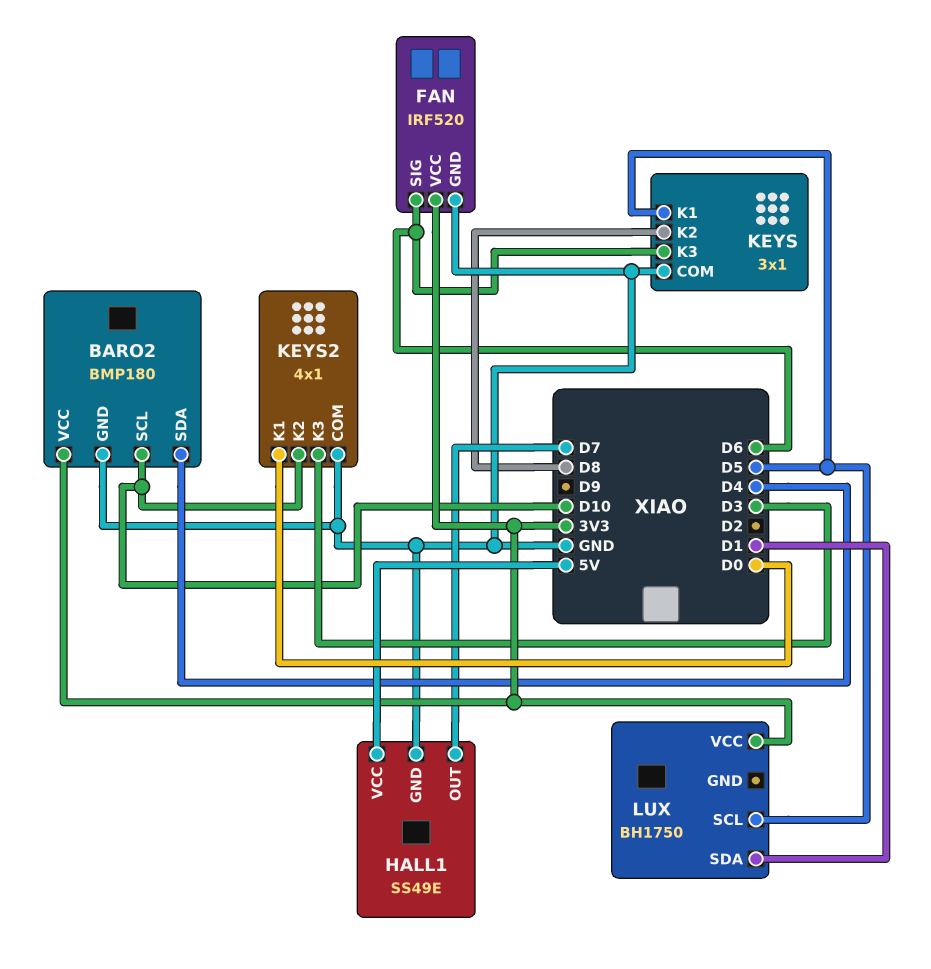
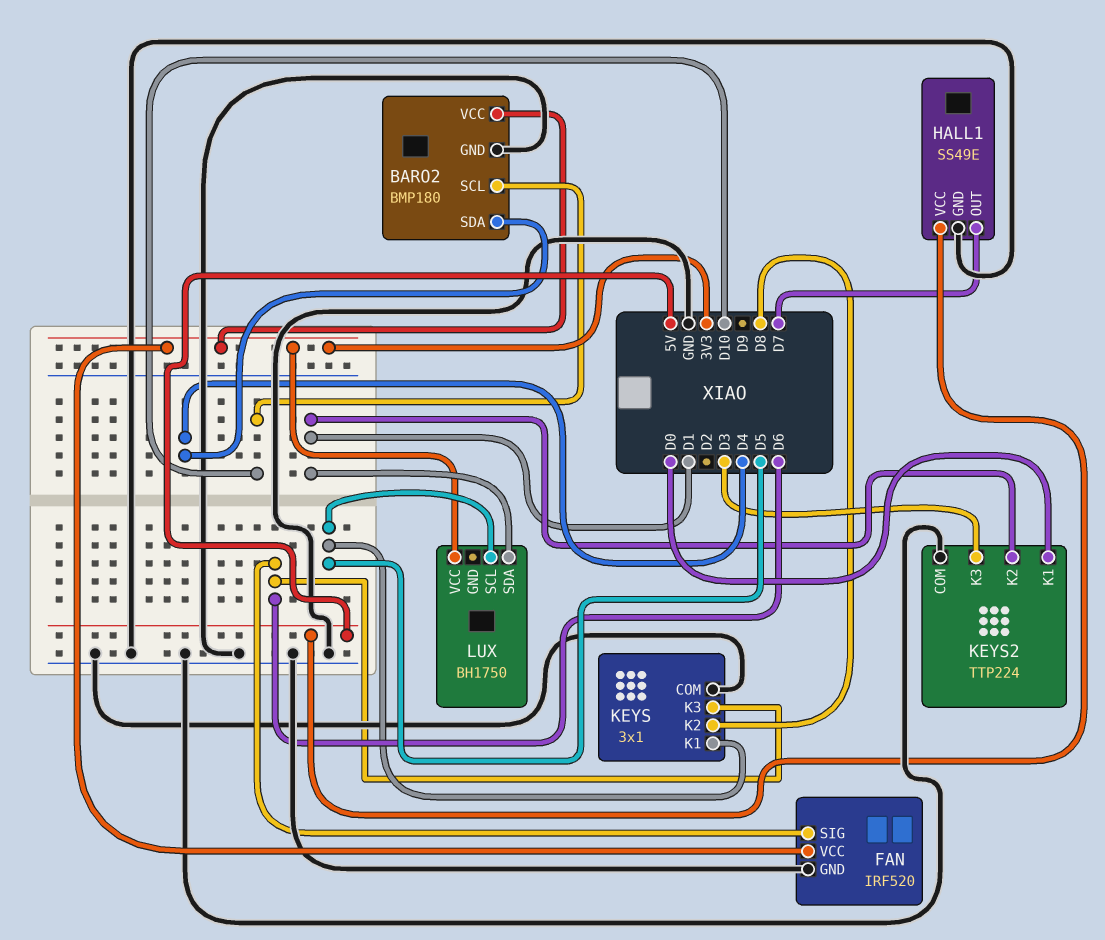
KEYS2: 4x1 -> TTP224
KEYS2 pin K2: D10 -> D1

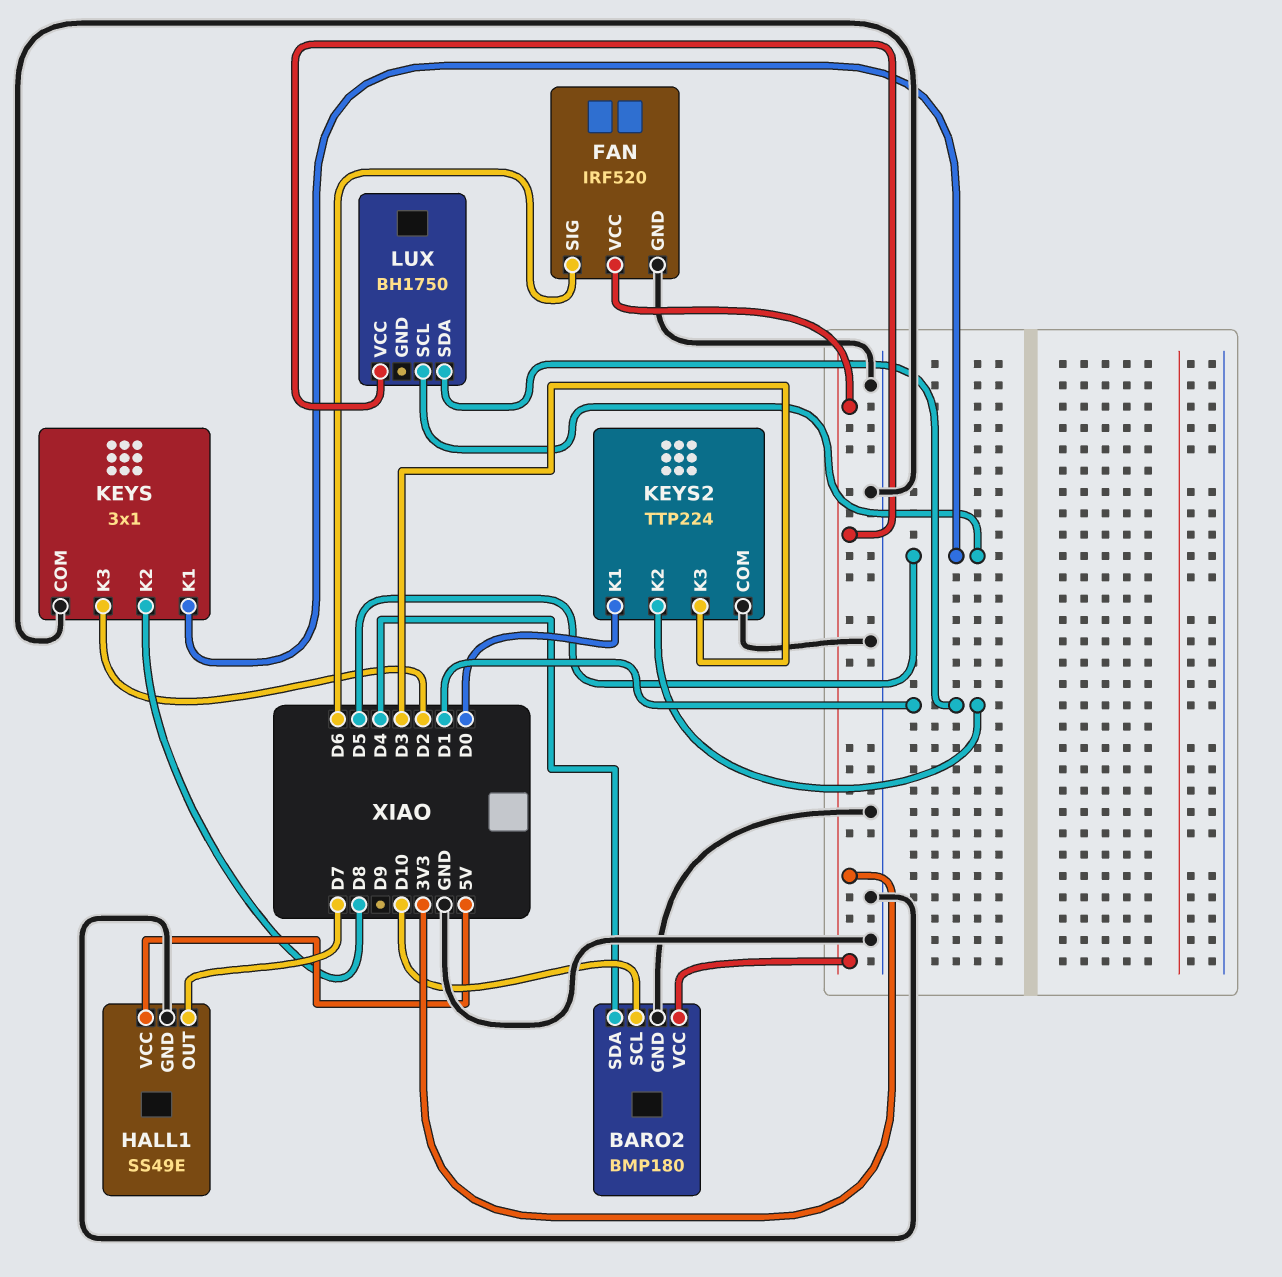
KEYS pin K3: D6 -> D2

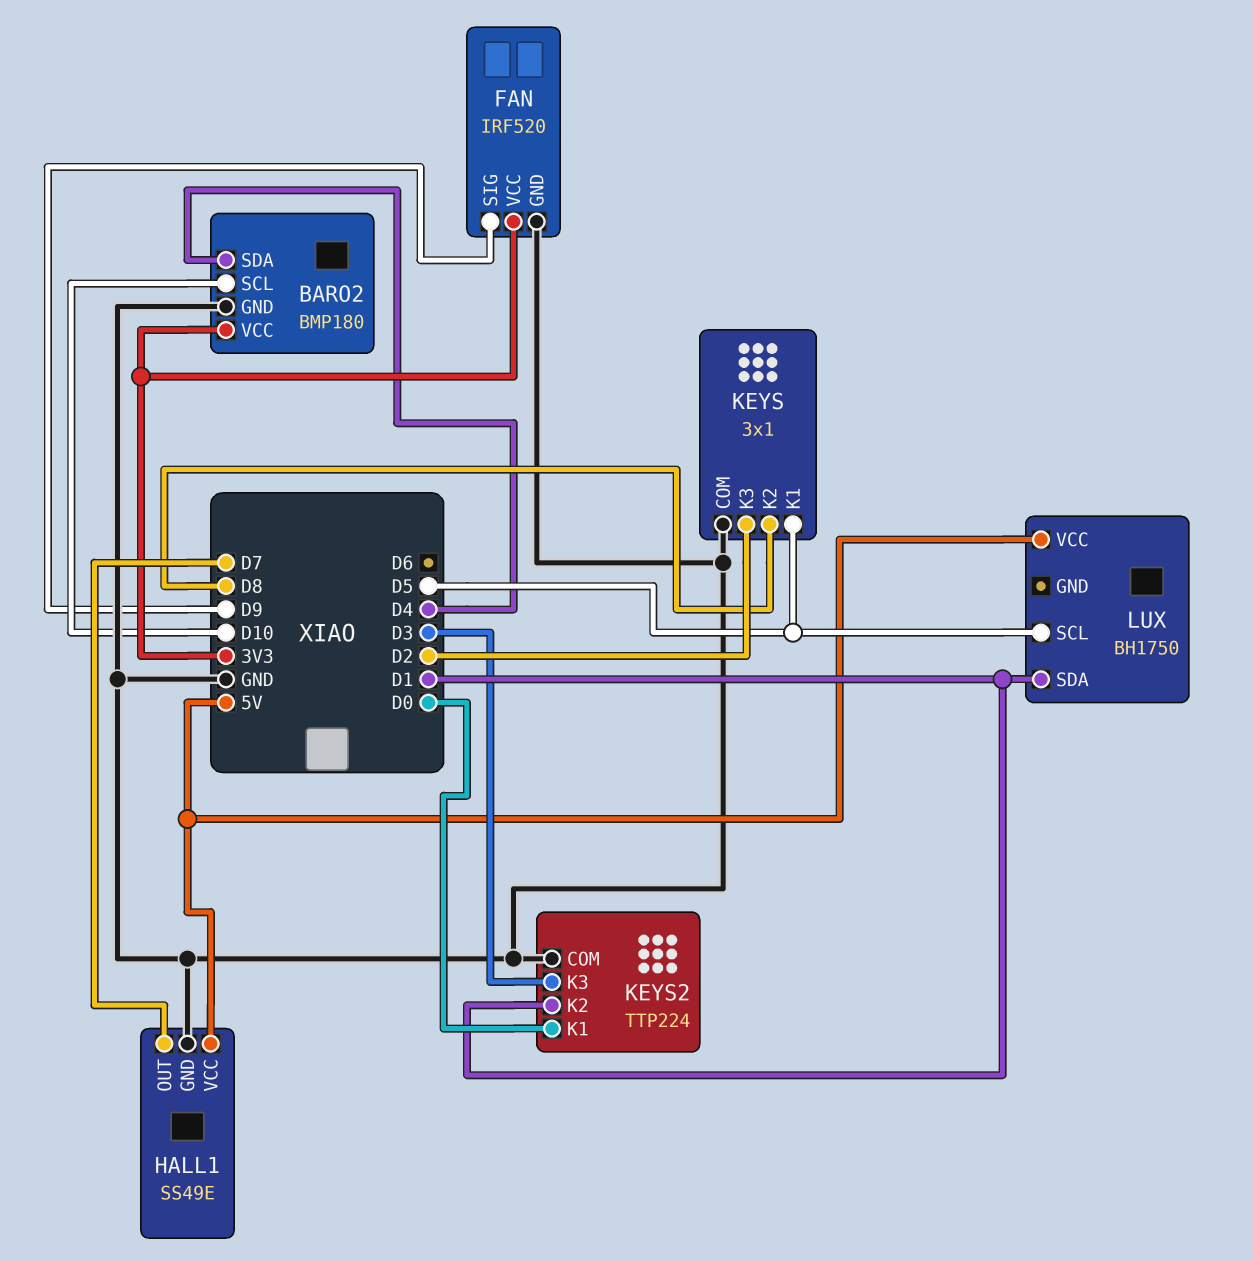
FAN pin SIG: D6 -> D9
LUX pin VCC: 3V3 -> 5V

